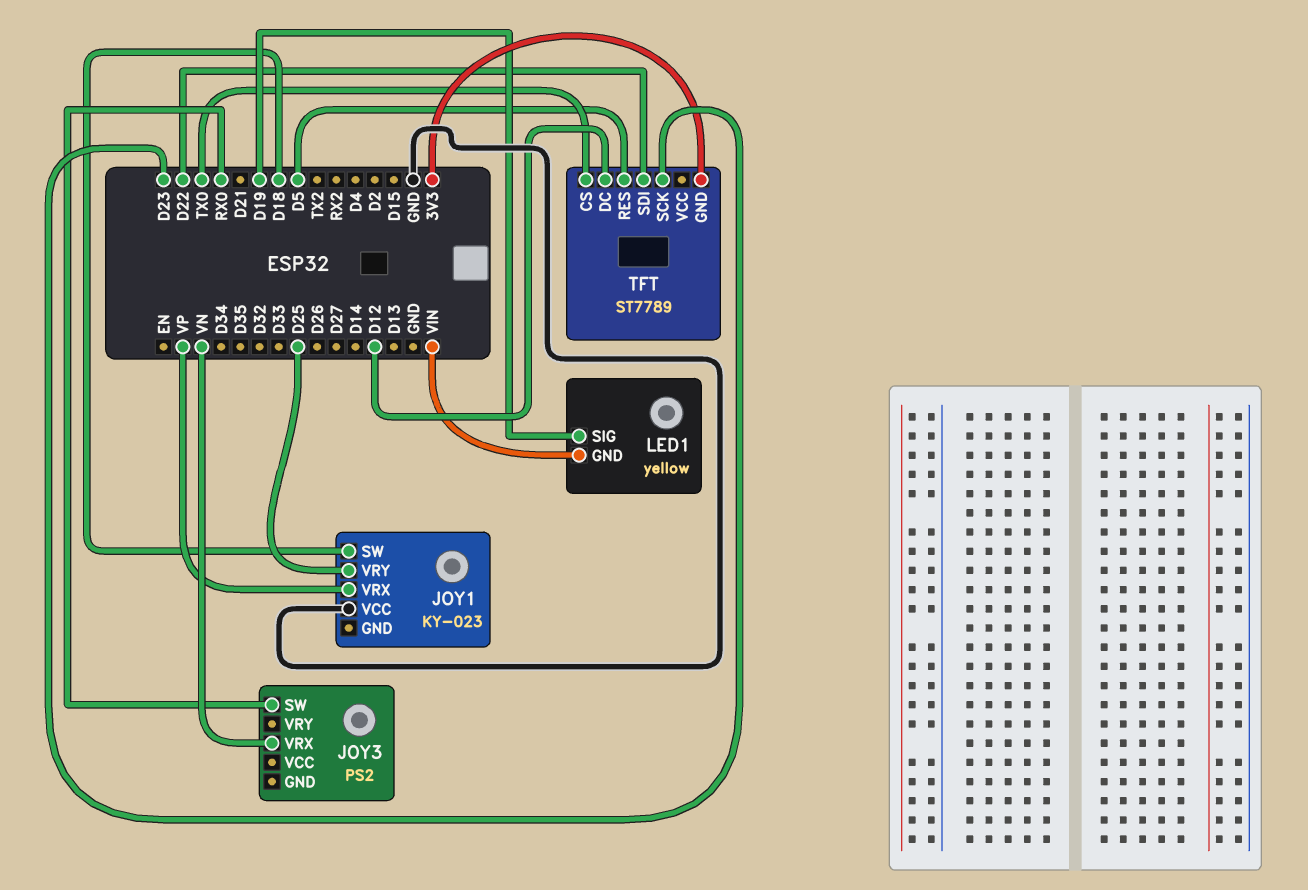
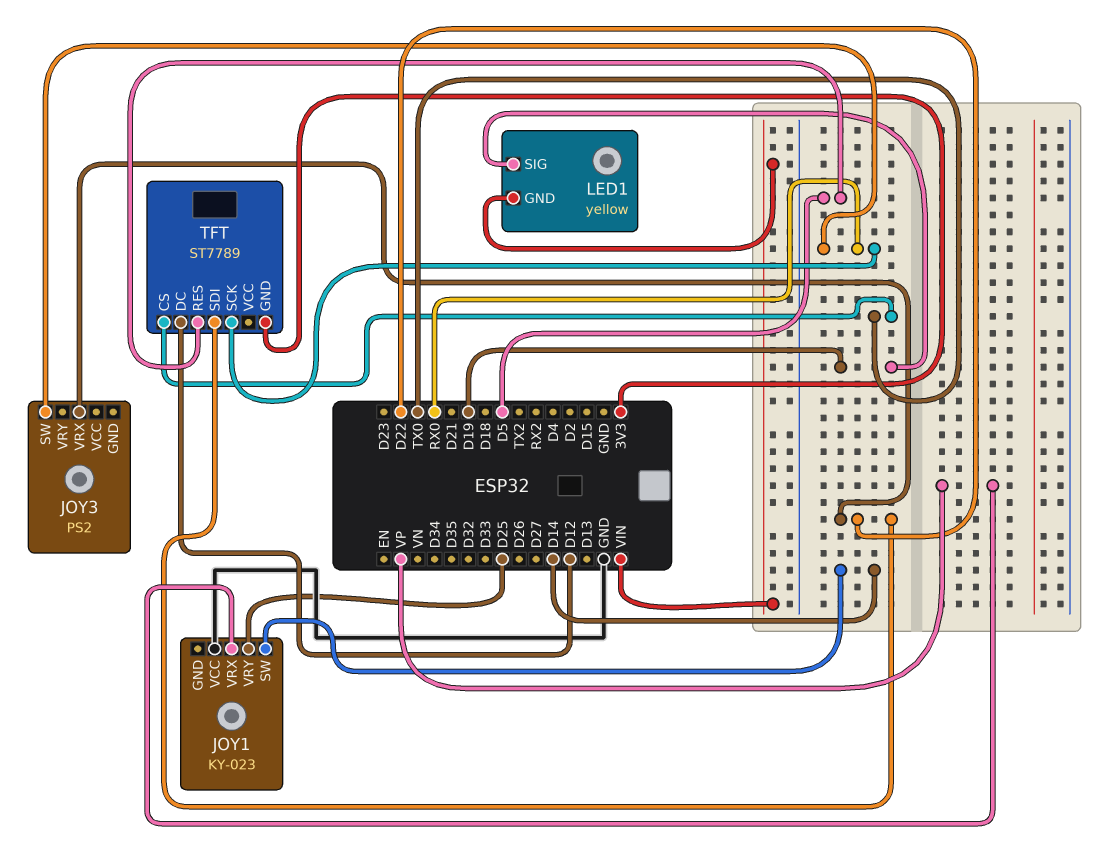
JOY1 pin SW: D18 -> D14
JOY3 pin VRX: VN -> D22
TFT pin SCK: D23 -> RX0

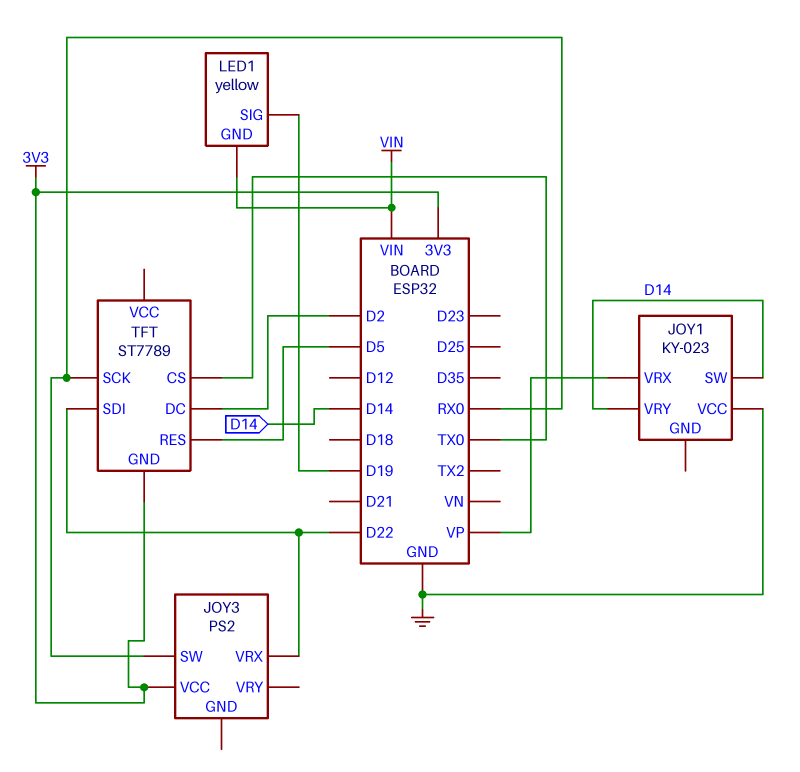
JOY1 pin VRY: D25 -> D14
JOY3 pin VCC: none -> 3V3
TFT pin DC: D12 -> D2

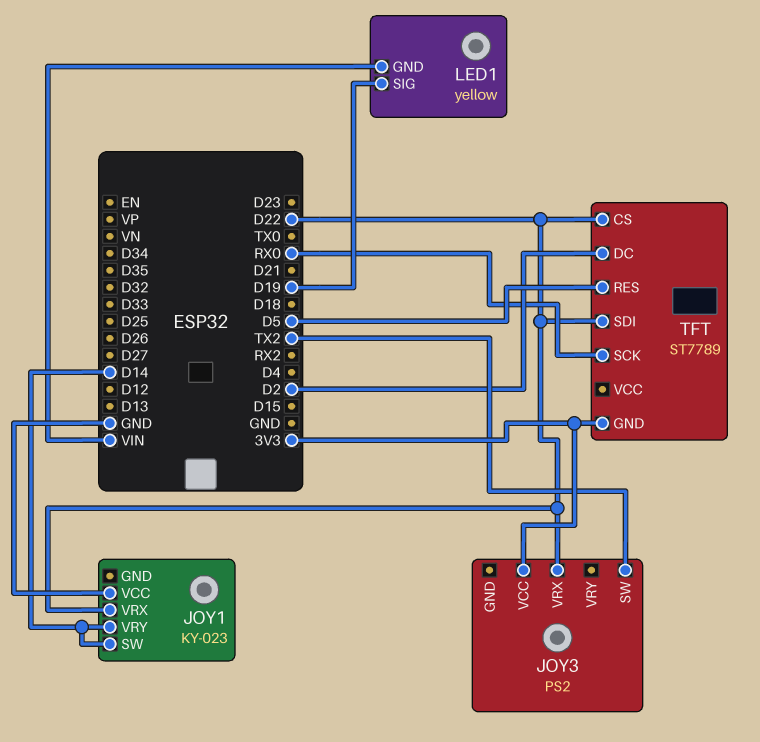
JOY1 pin VRX: VP -> D22
JOY3 pin SW: RX0 -> TX2
TFT pin CS: TX0 -> D22

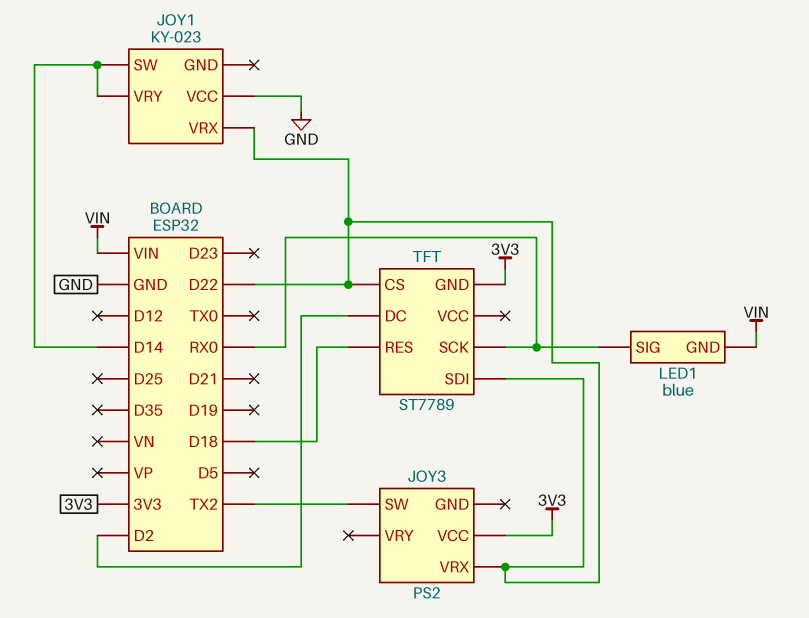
LED1: yellow -> blue
LED1 pin SIG: D19 -> RX0
TFT pin RES: D5 -> D18

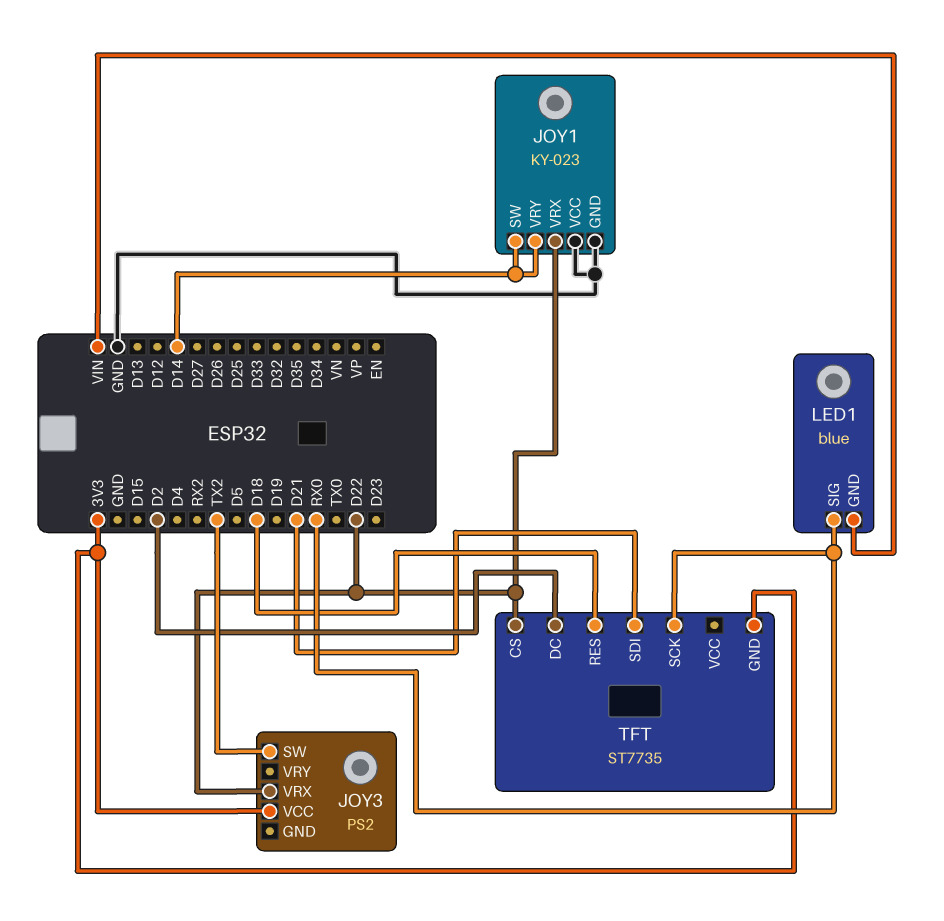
JOY1 pin GND: none -> GND
TFT: ST7789 -> ST7735
TFT pin SDI: D22 -> D21

